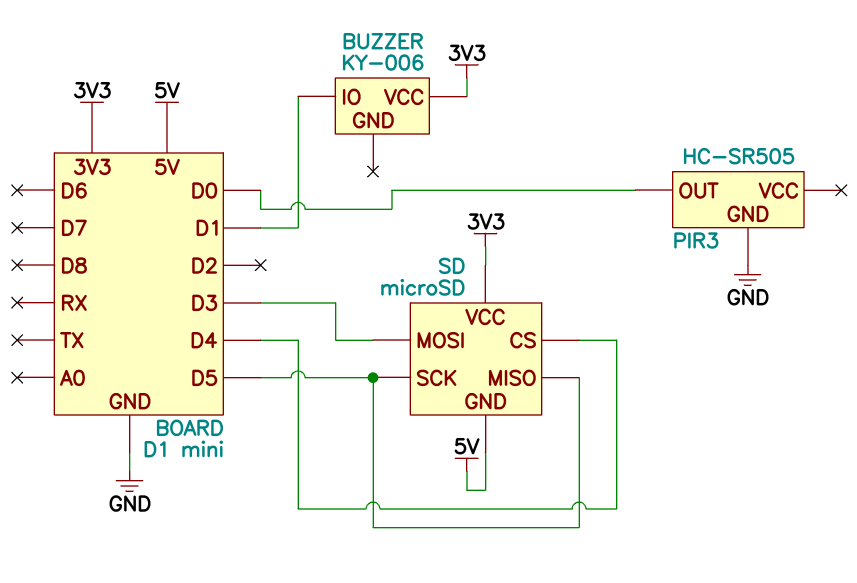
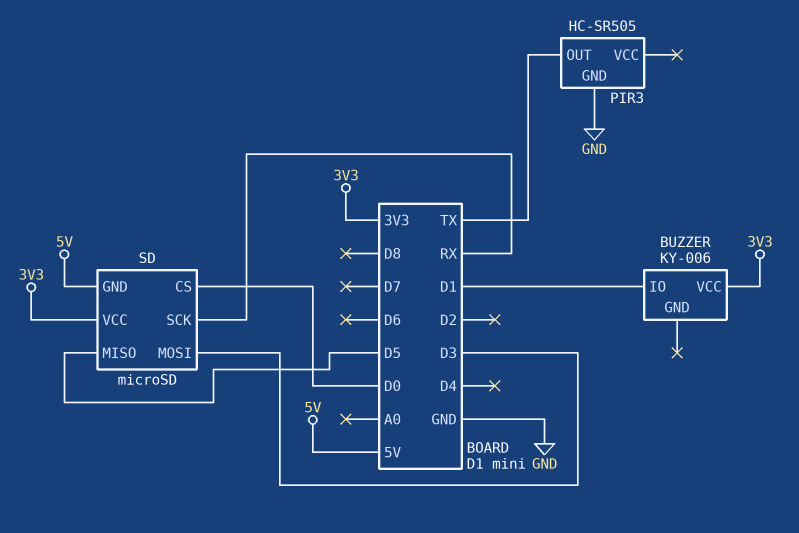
PIR3 pin OUT: D0 -> TX
SD pin CS: D4 -> D0
SD pin SCK: D5 -> RX

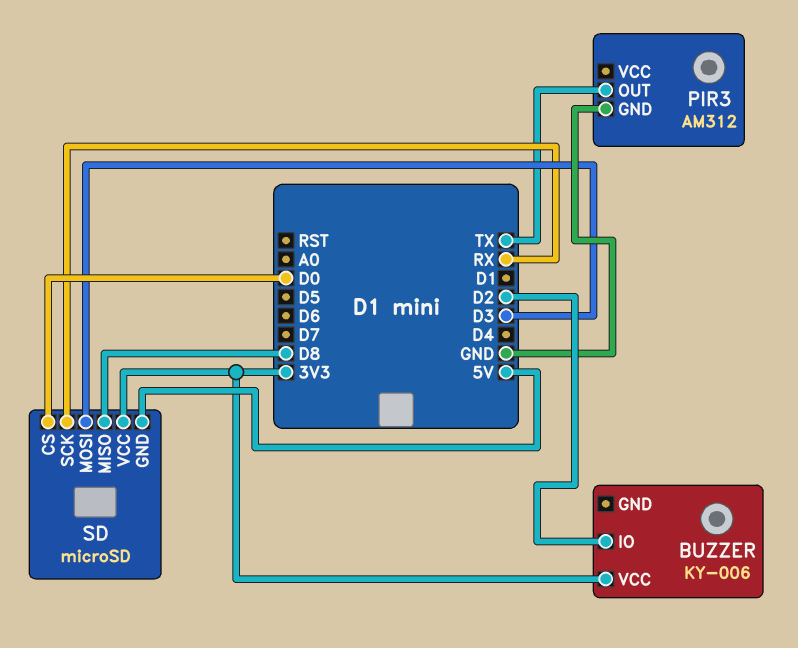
BUZZER pin IO: D1 -> D2
PIR3: HC-SR505 -> AM312
SD pin MISO: D5 -> D8

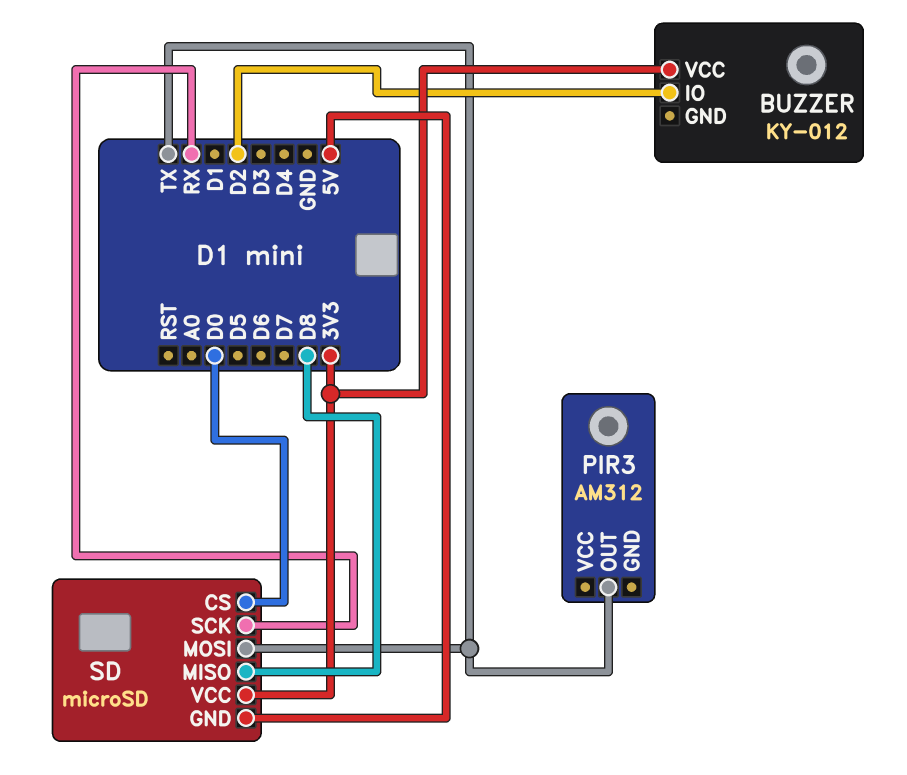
BUZZER: KY-006 -> KY-012
PIR3 pin GND: GND -> none
SD pin MOSI: D3 -> TX

